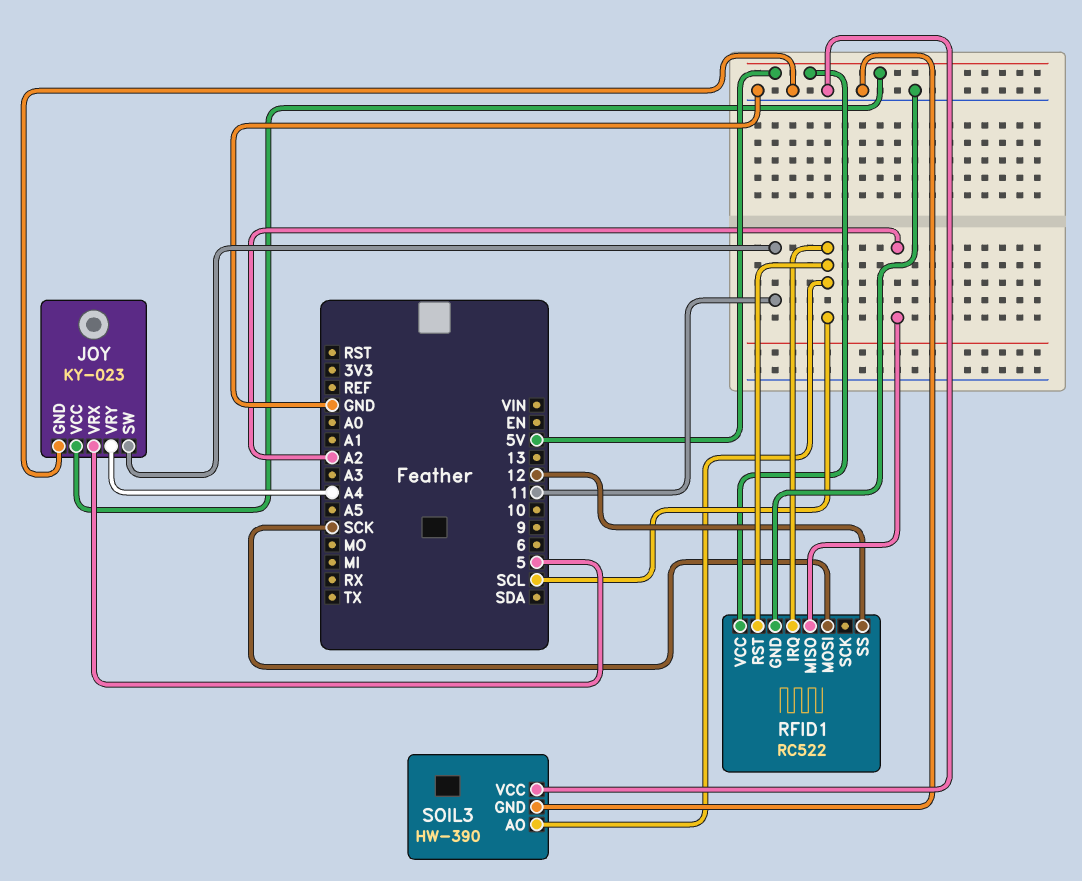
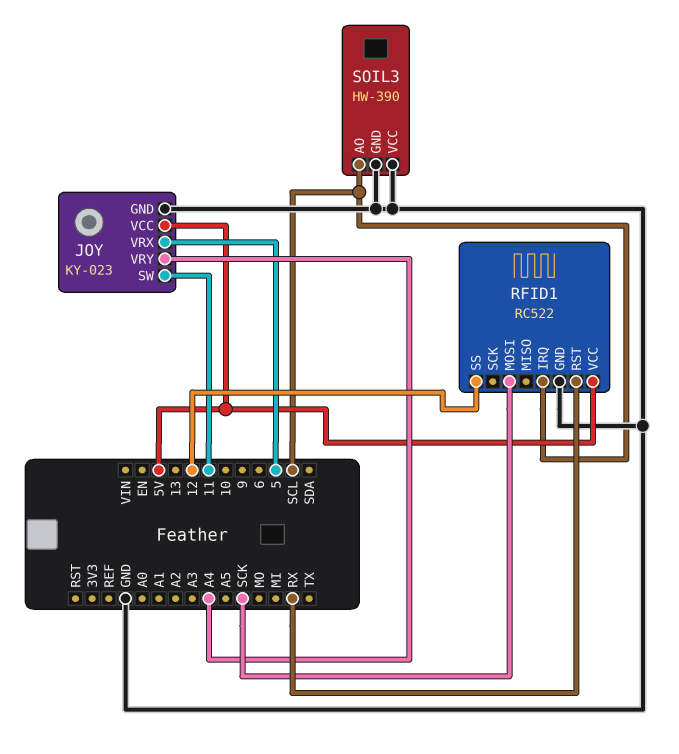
RFID1 pin MISO: A2 -> none
RFID1 pin RST: SCL -> RX

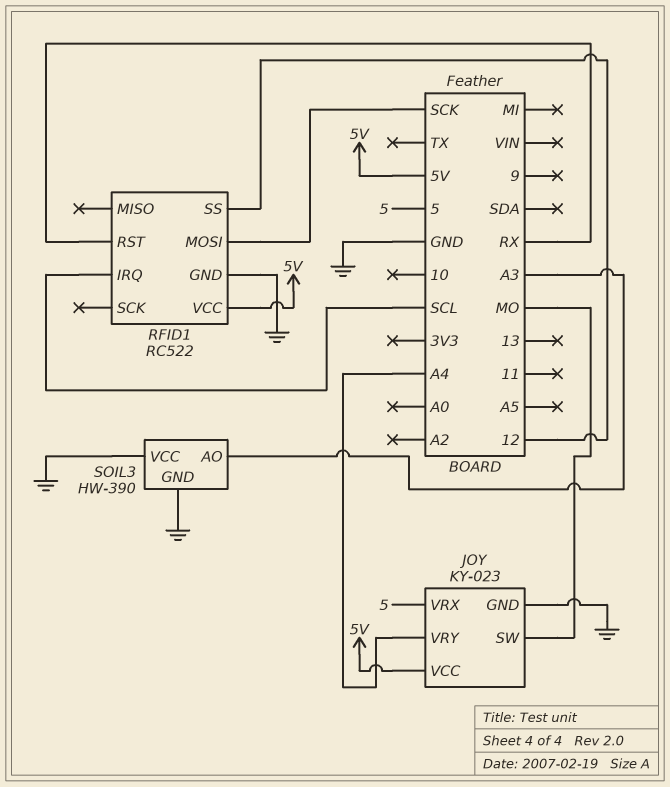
JOY pin SW: 11 -> MO
SOIL3 pin AO: SCL -> A3

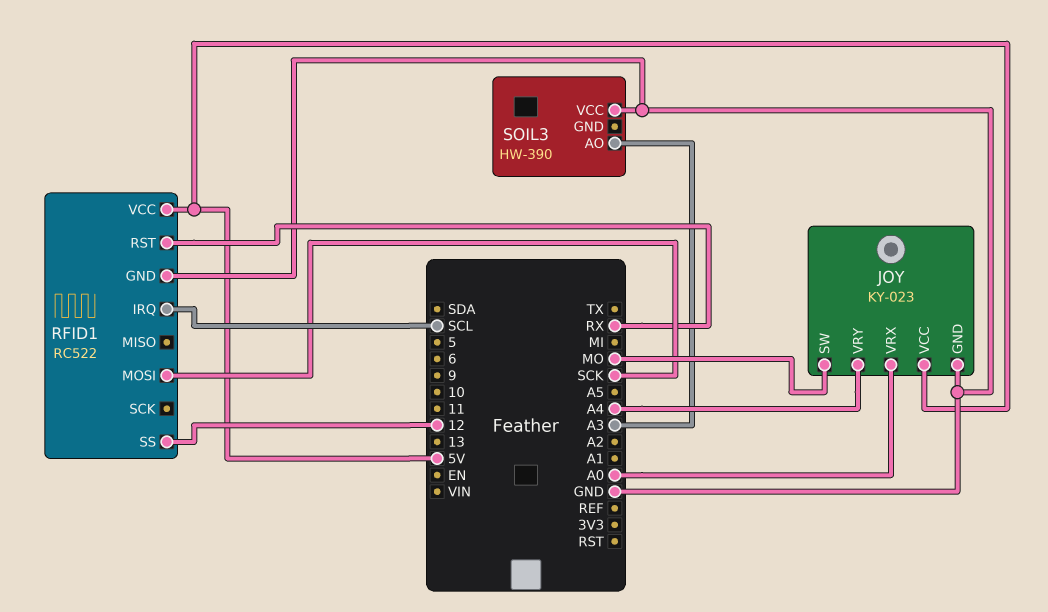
JOY pin VRX: 5 -> A0
SOIL3 pin GND: GND -> none

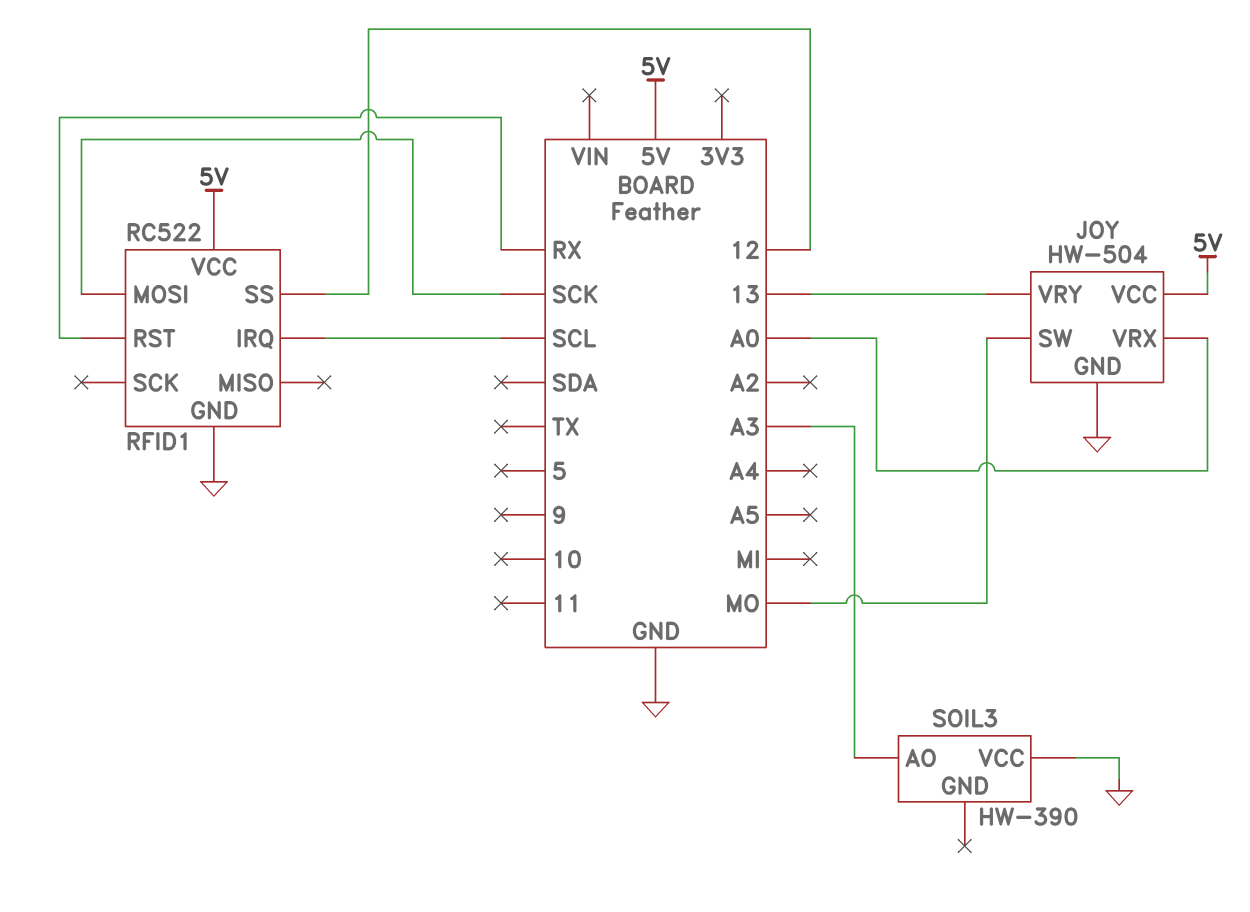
JOY: KY-023 -> HW-504
JOY pin VRY: A4 -> 13

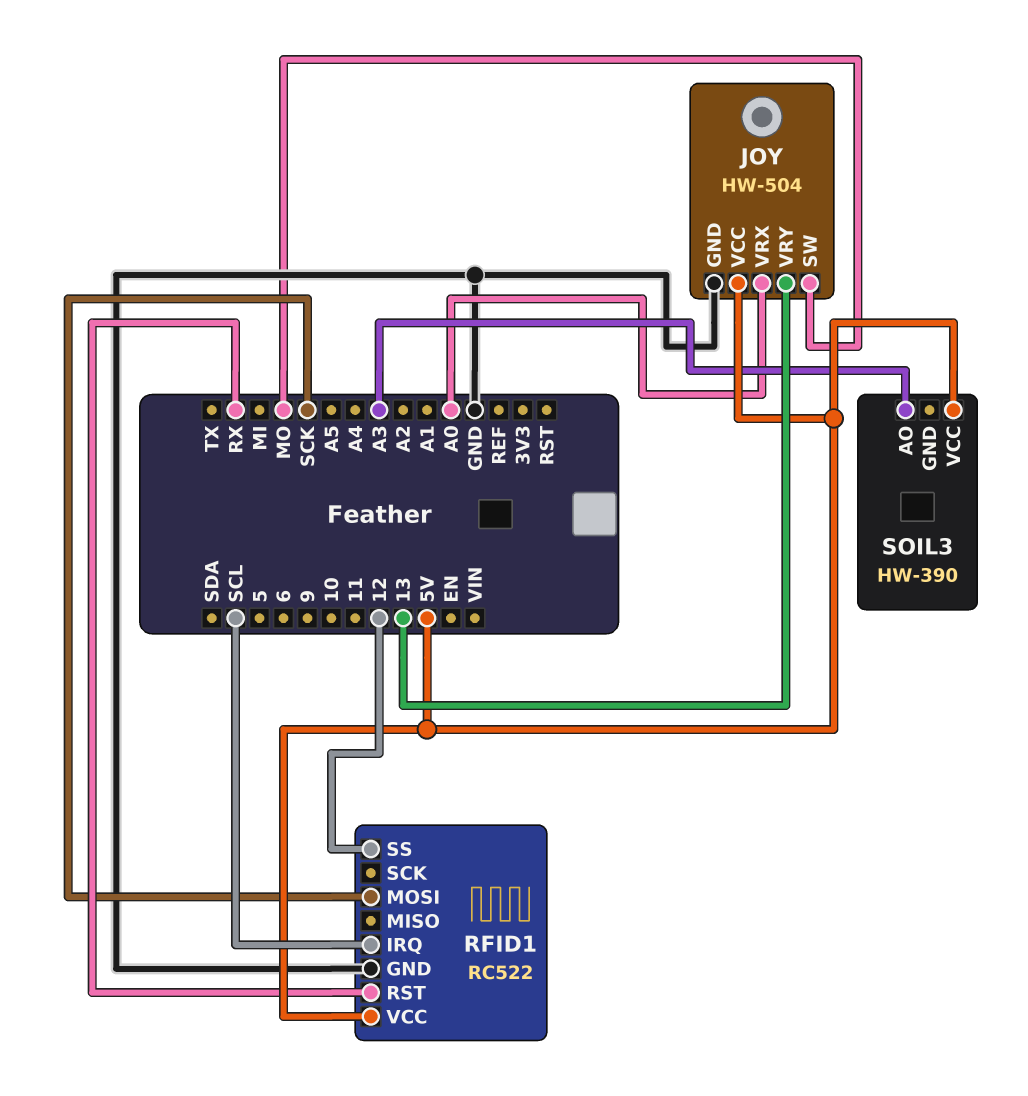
SOIL3 pin VCC: GND -> 5V

